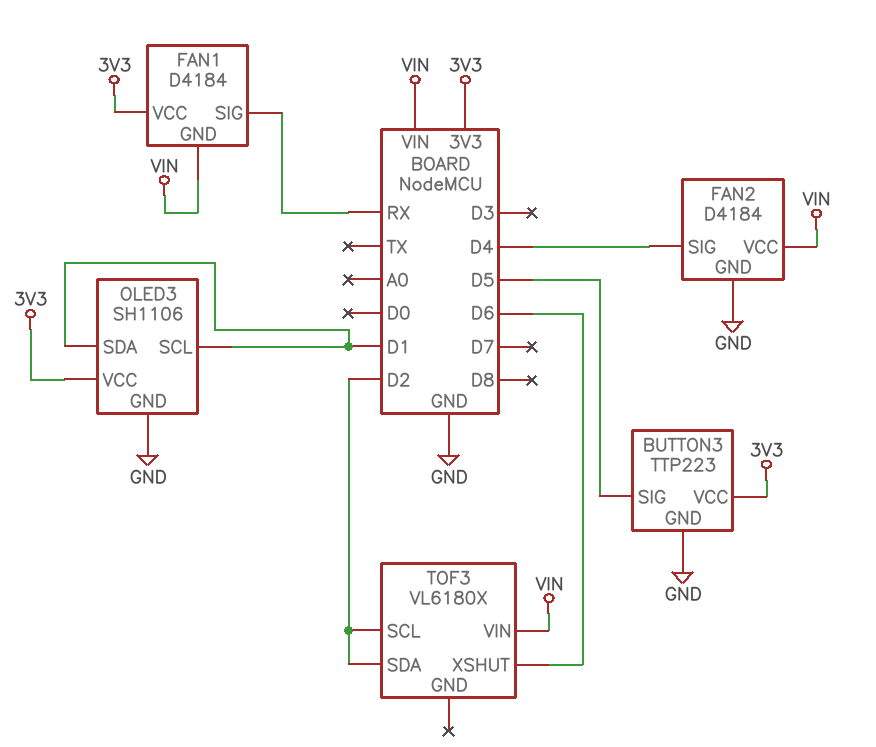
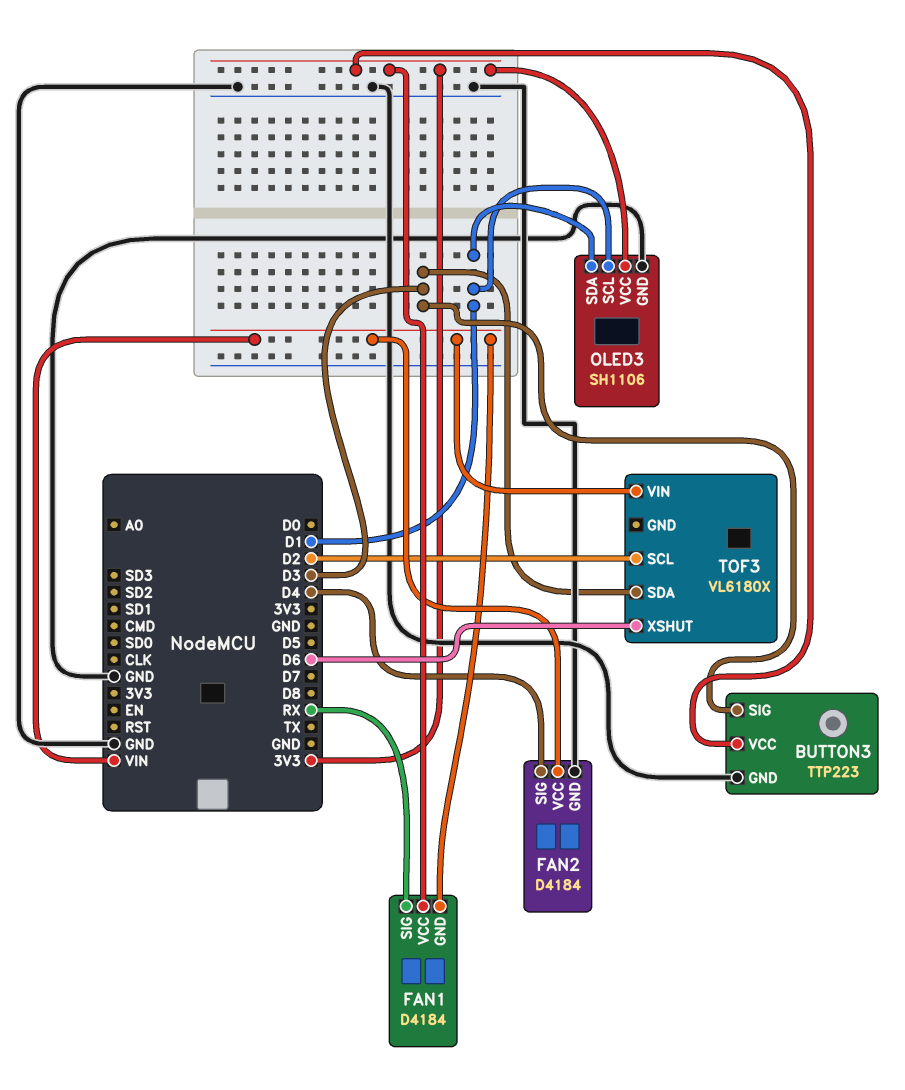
BUTTON3 pin SIG: D5 -> D3
TOF3 pin SDA: D2 -> D3

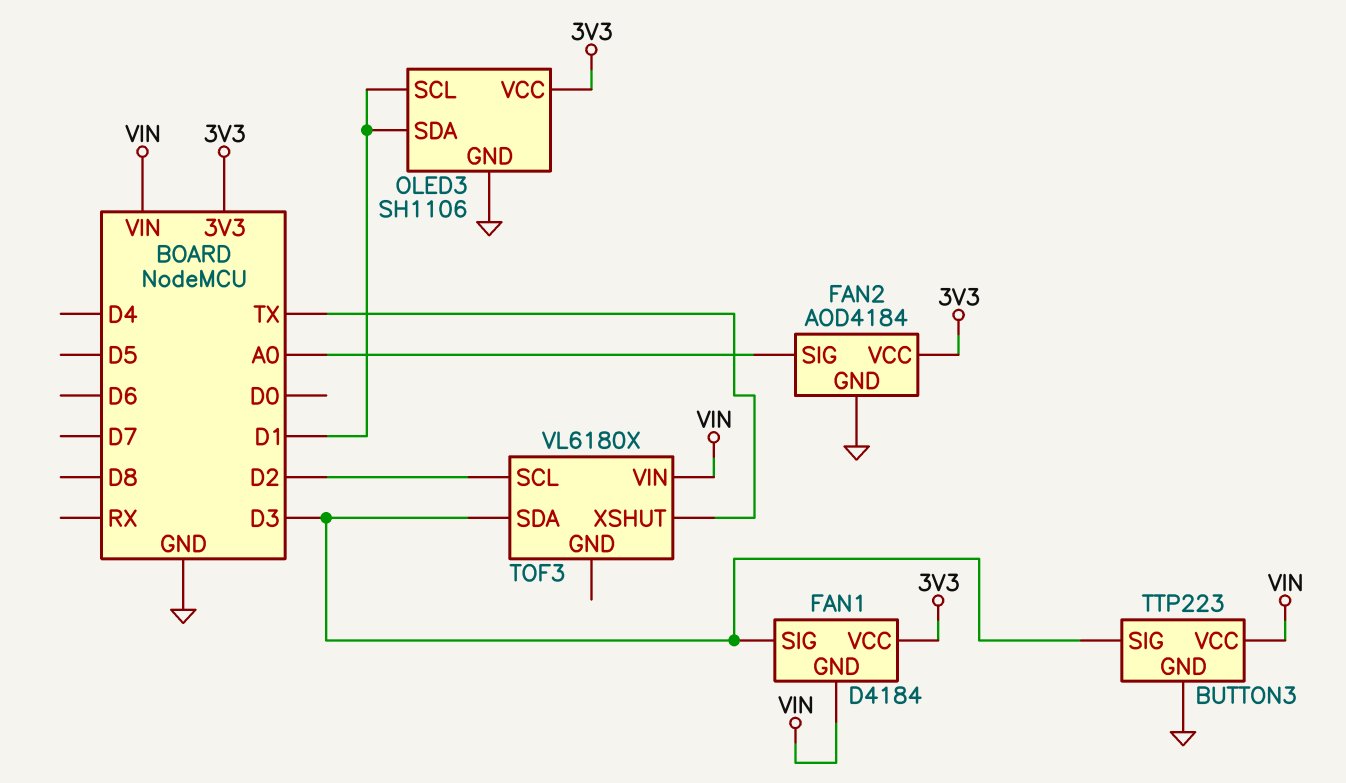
BUTTON3 pin VCC: 3V3 -> VIN
FAN1 pin SIG: RX -> D3
FAN2: D4184 -> AOD4184
FAN2 pin SIG: D4 -> A0
FAN2 pin VCC: VIN -> 3V3
TOF3 pin XSHUT: D6 -> TX

